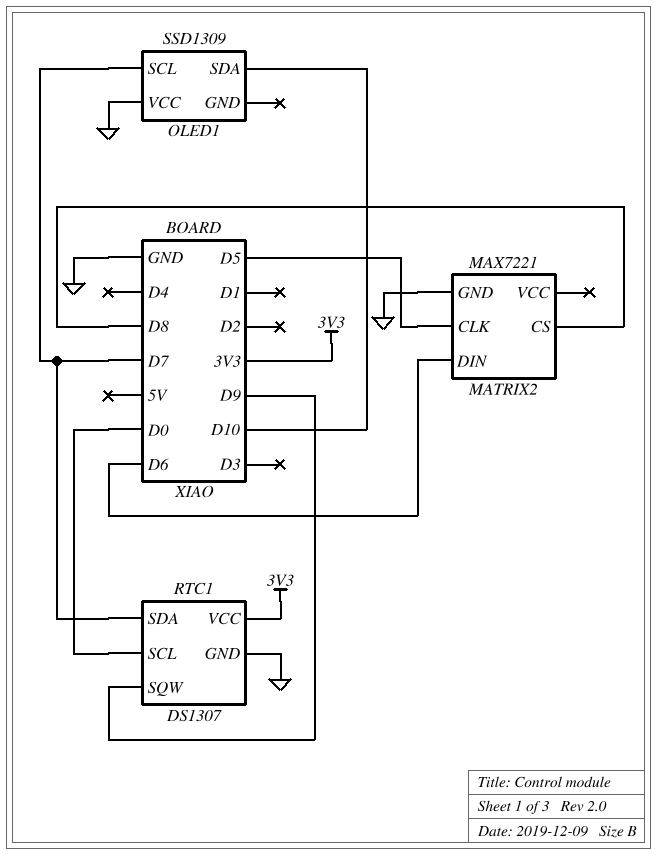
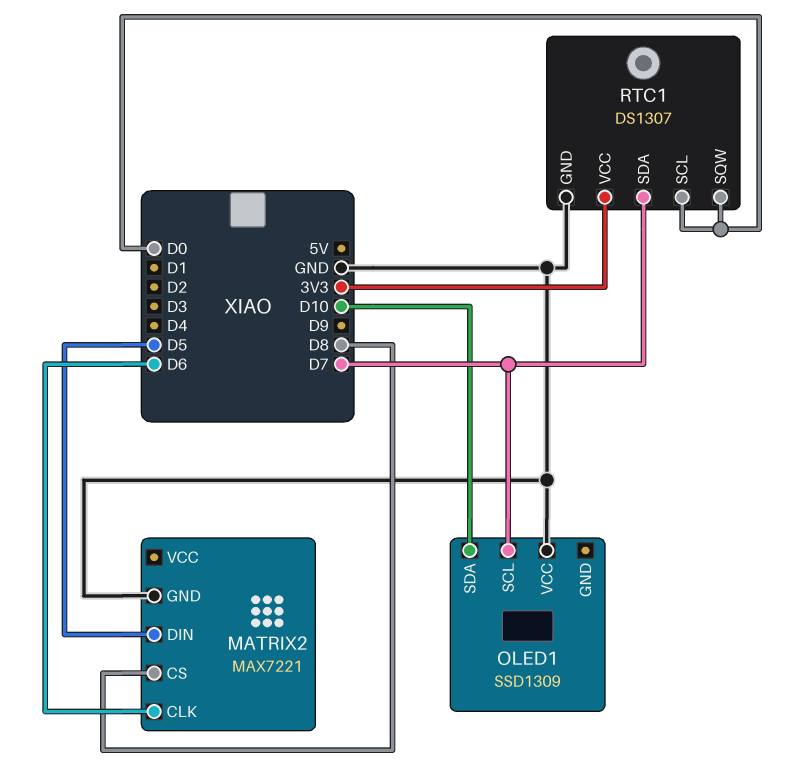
MATRIX2 pin CLK: D5 -> D6
MATRIX2 pin DIN: D6 -> D5
RTC1 pin SQW: D9 -> D0

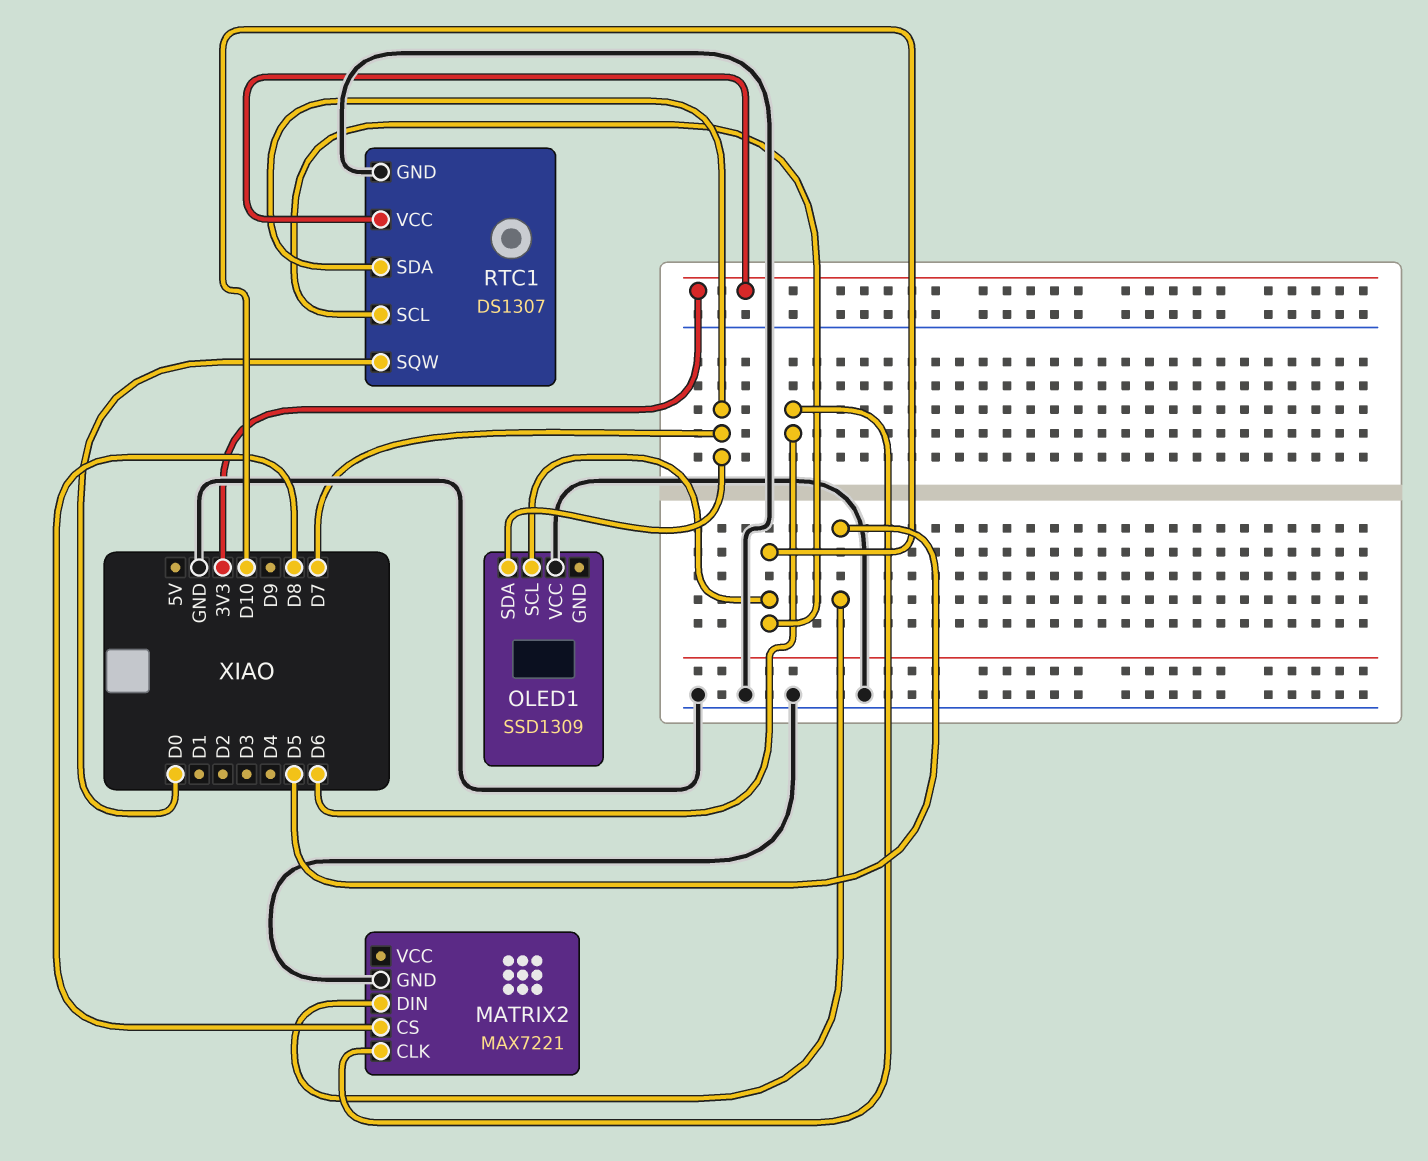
OLED1 pin SCL: D7 -> D10
OLED1 pin SDA: D10 -> D7
RTC1 pin SCL: D0 -> D10

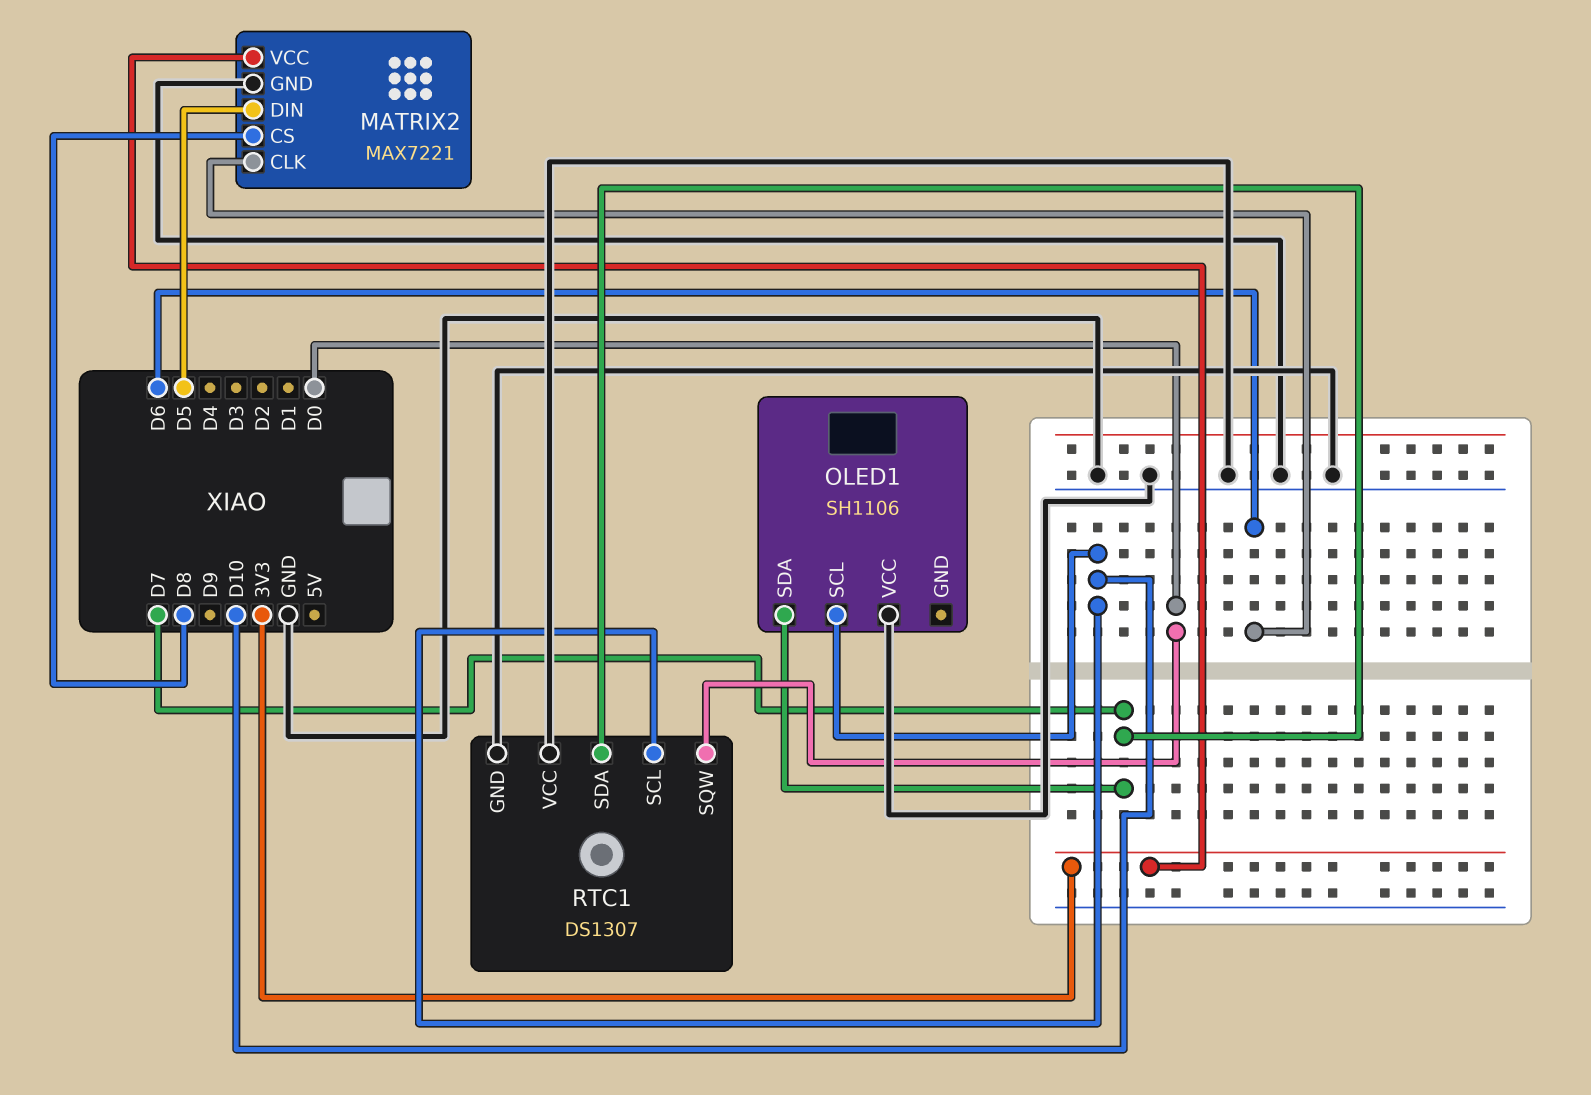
MATRIX2 pin VCC: none -> 3V3
OLED1: SSD1309 -> SH1106
RTC1 pin VCC: 3V3 -> GND

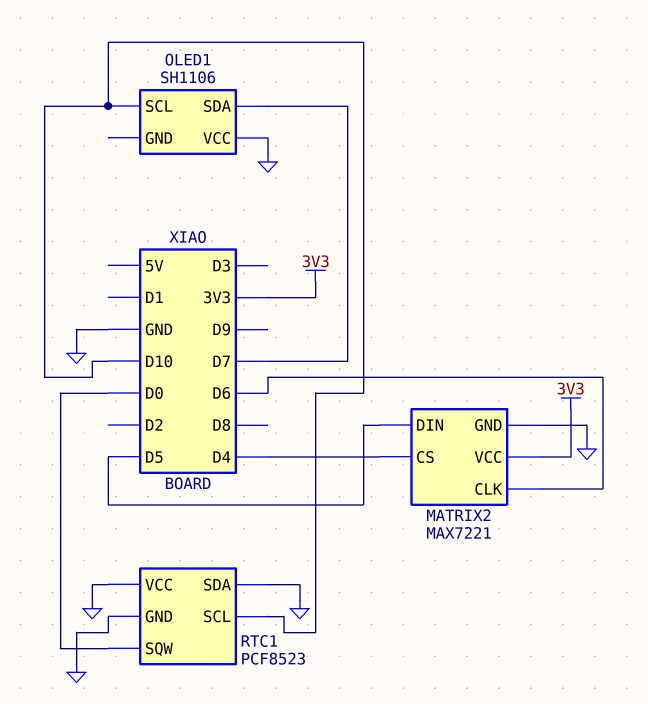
MATRIX2 pin CS: D8 -> D4
RTC1: DS1307 -> PCF8523
RTC1 pin SDA: D7 -> GND

